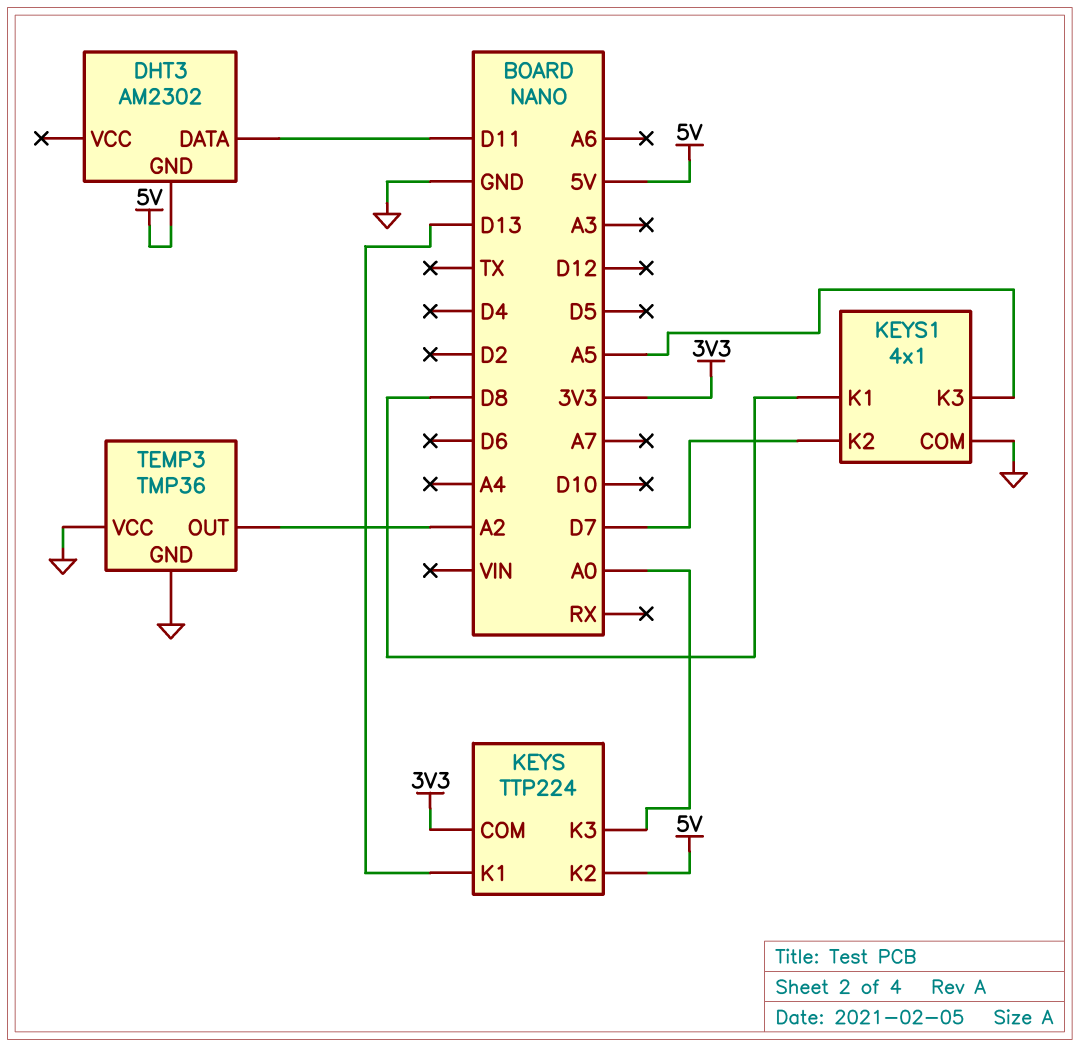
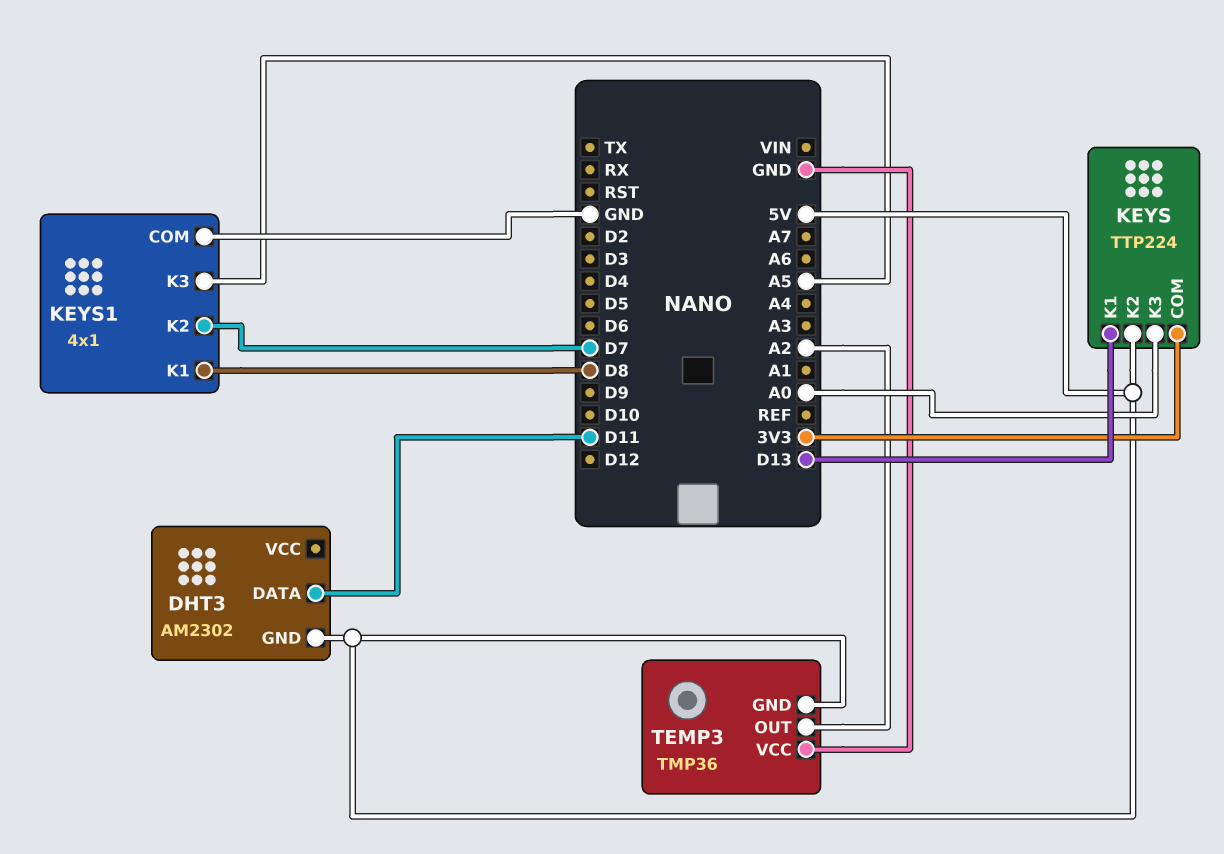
TEMP3 pin GND: GND -> 5V

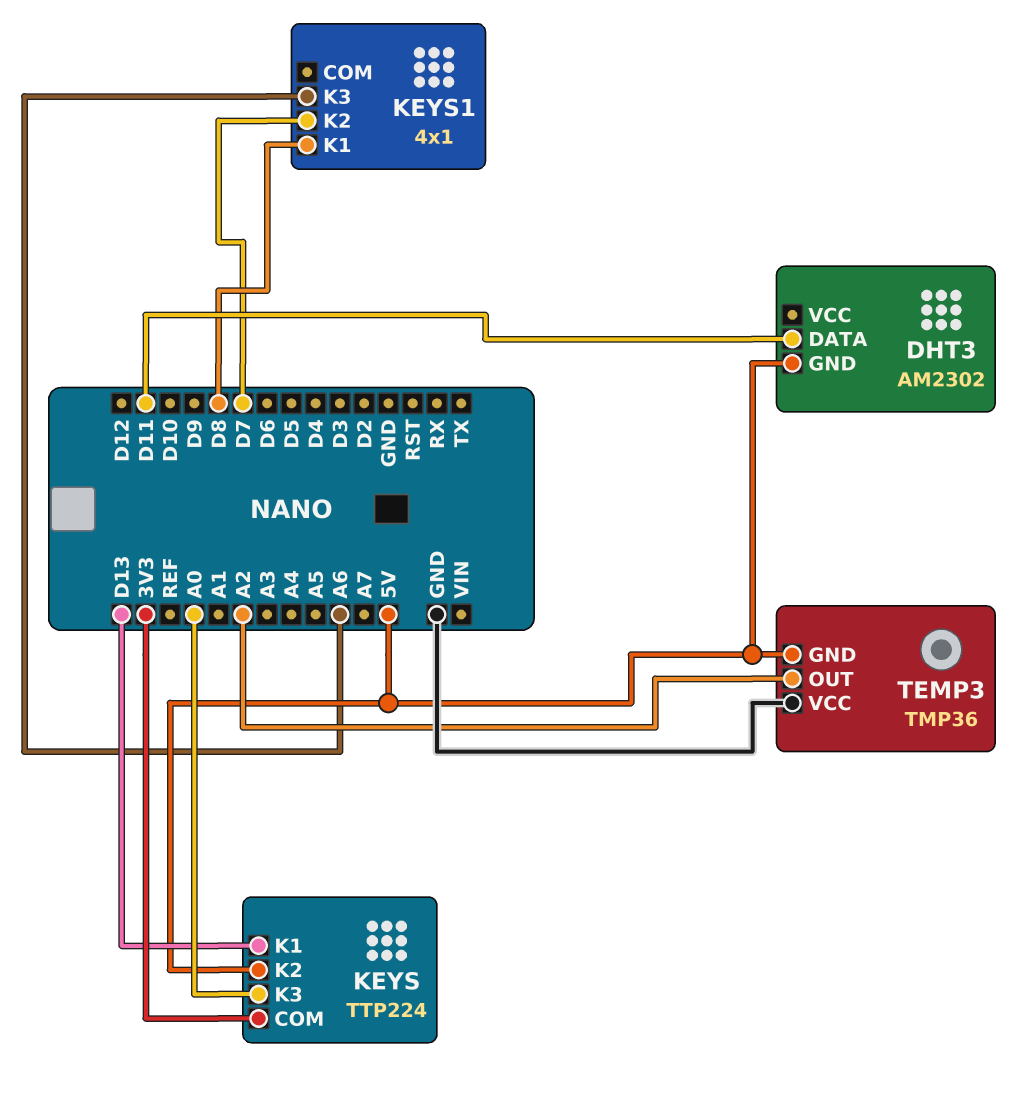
KEYS1 pin COM: GND -> none
KEYS1 pin K3: A5 -> A6

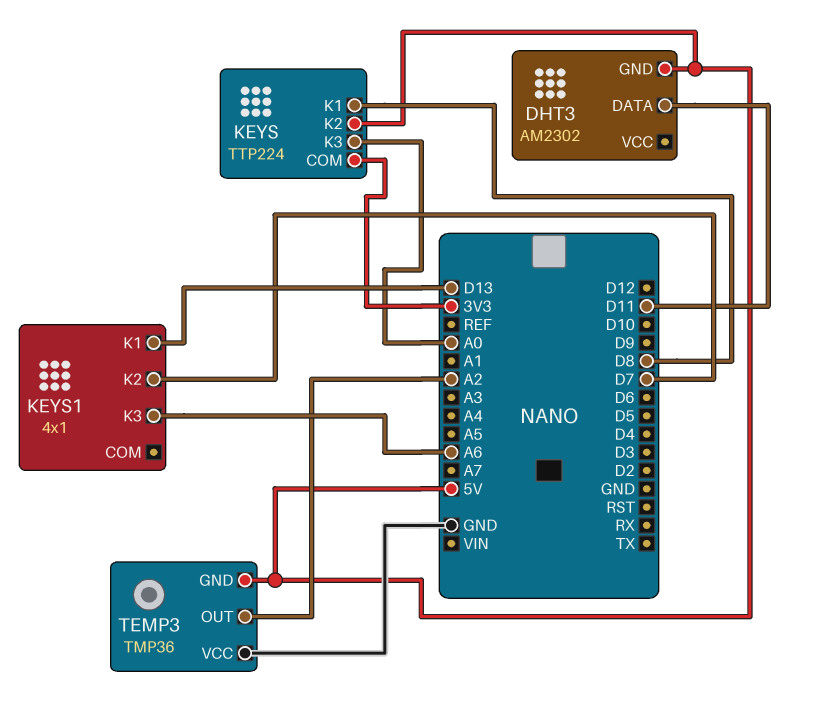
KEYS pin K1: D13 -> D8
KEYS1 pin K1: D8 -> D13

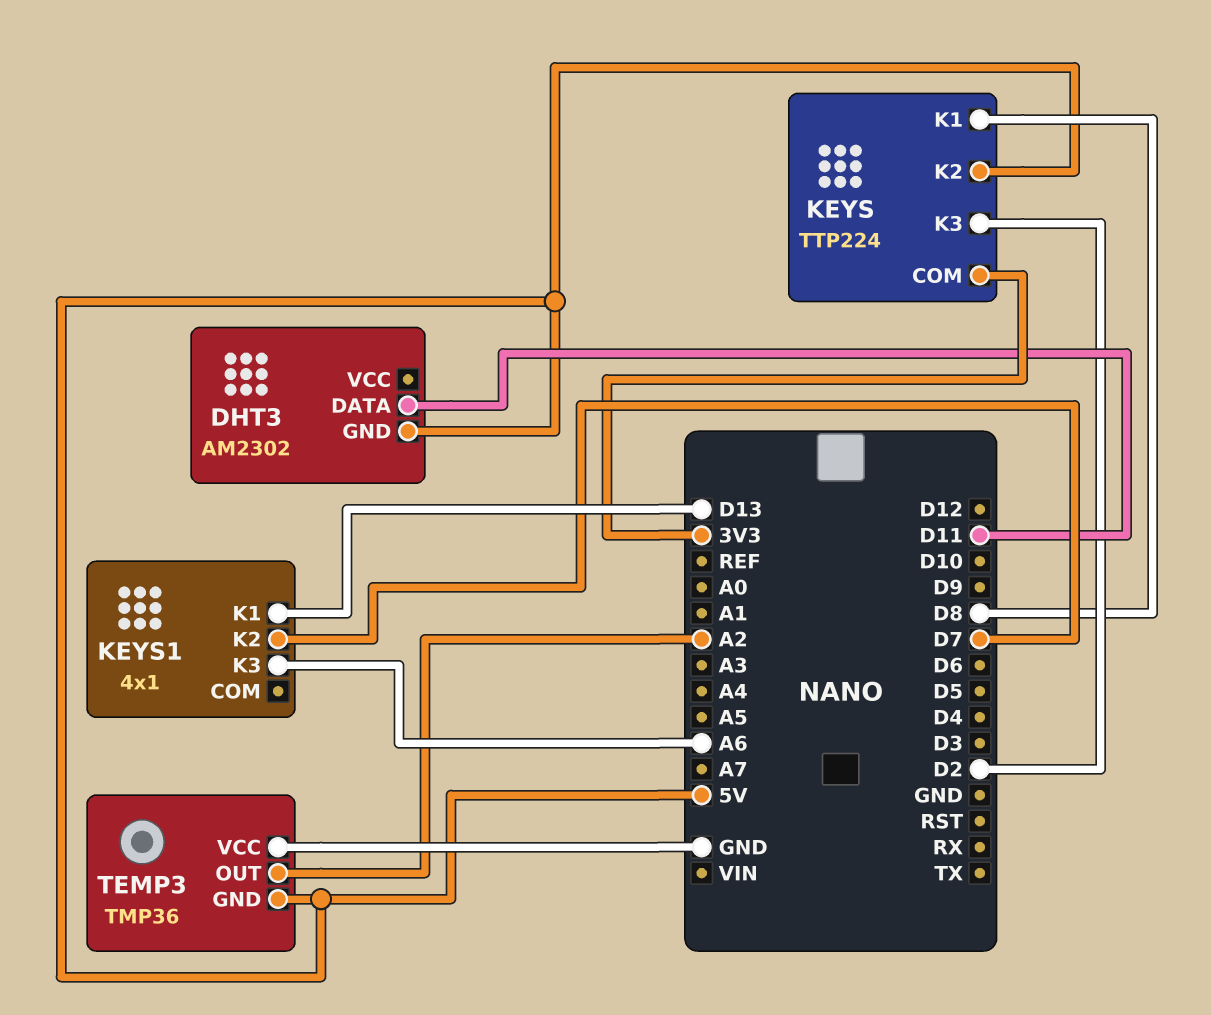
KEYS pin K3: A0 -> D2

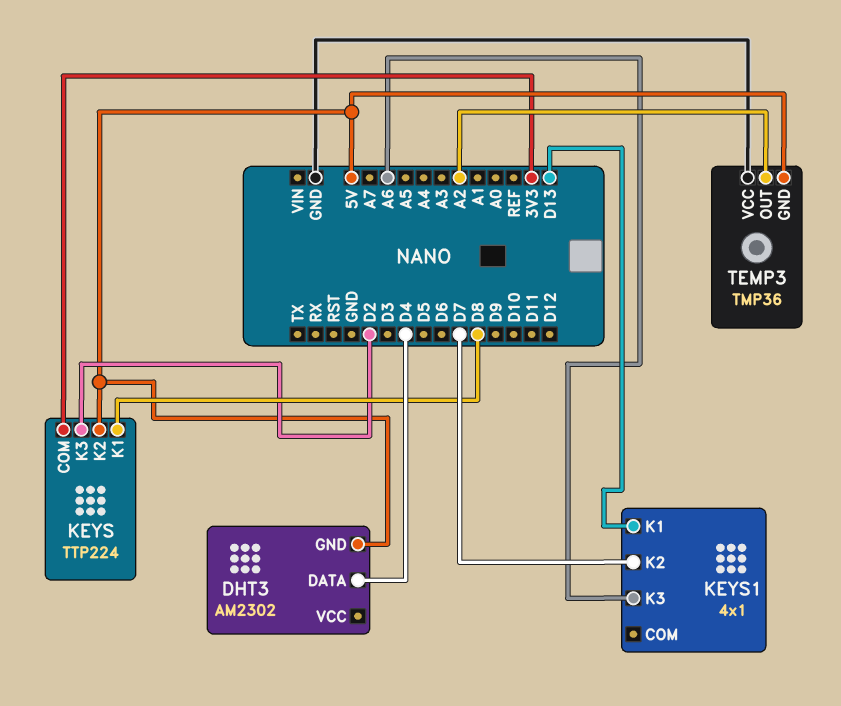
DHT3 pin DATA: D11 -> D4

